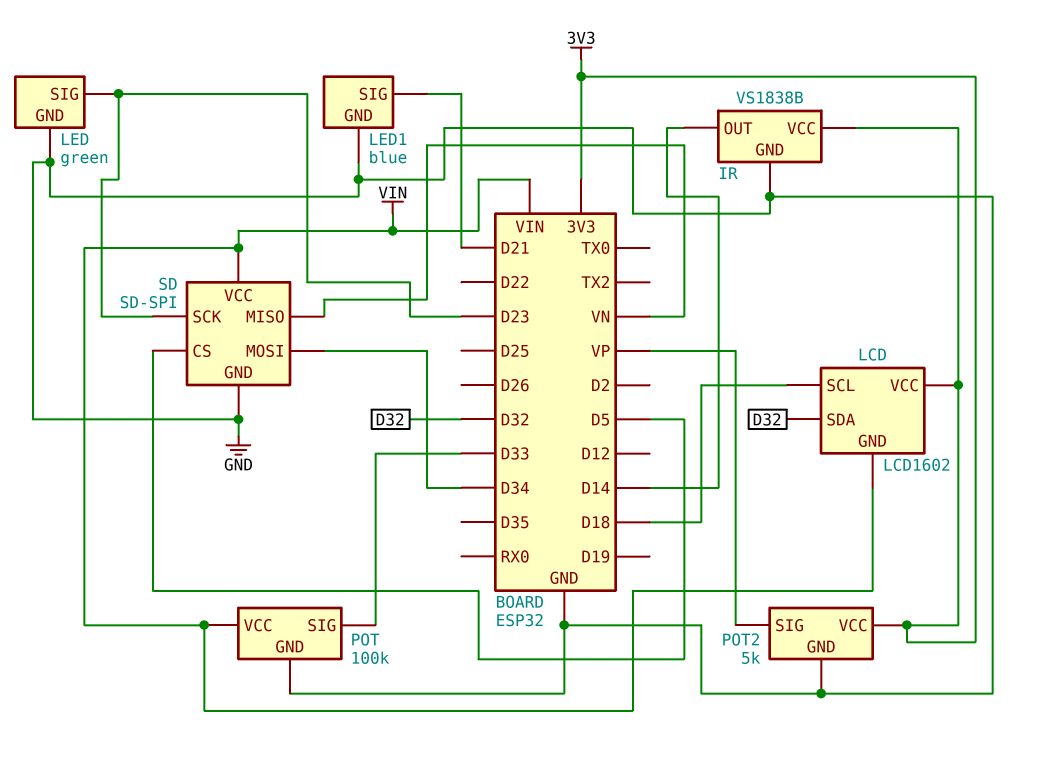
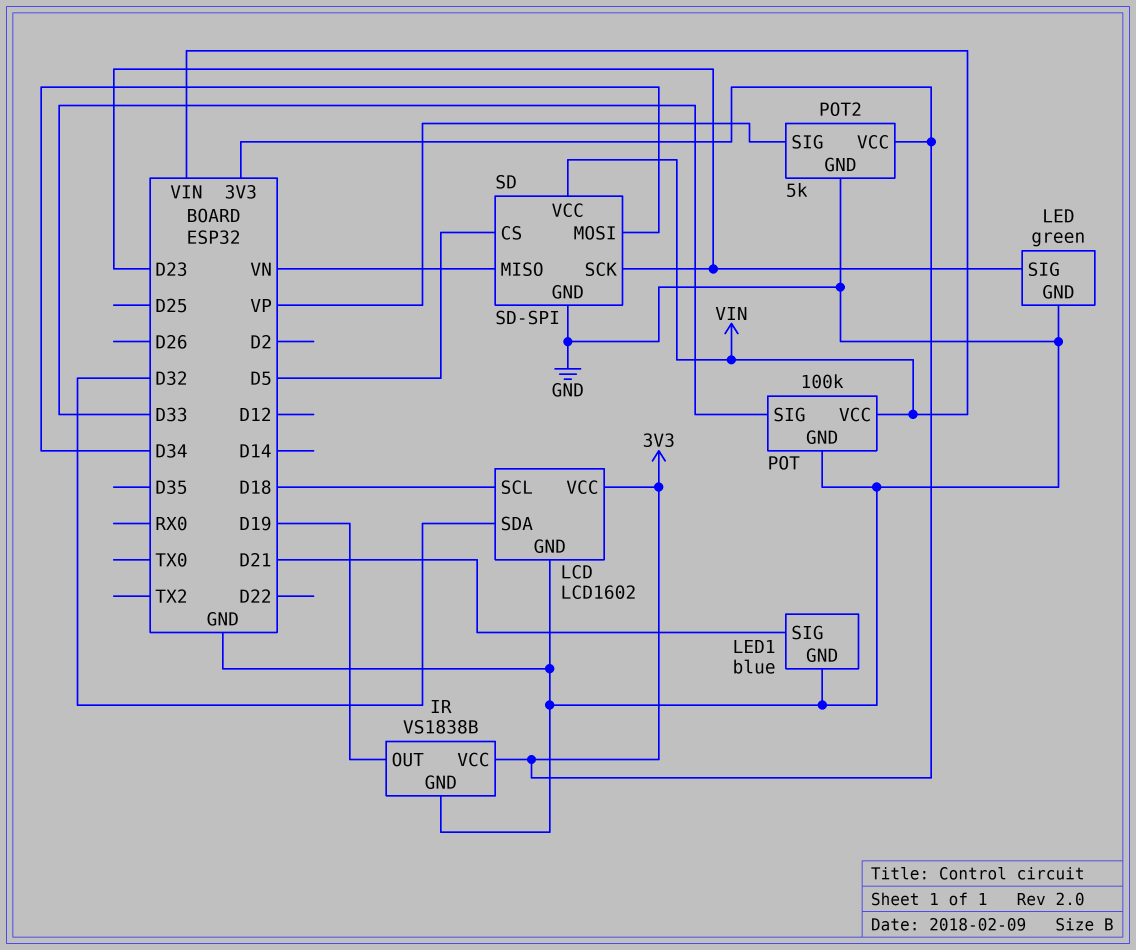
IR pin OUT: D14 -> D19
LCD pin GND: VIN -> GND

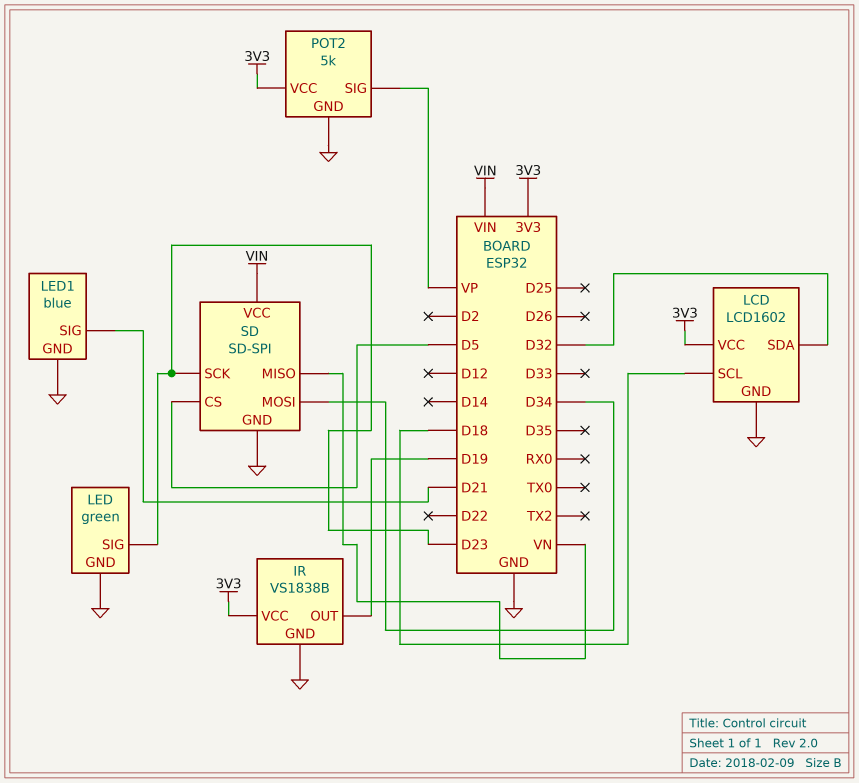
POT: 100k -> none
POT pin GND: GND -> none
POT pin SIG: D33 -> none
POT pin VCC: VIN -> none

